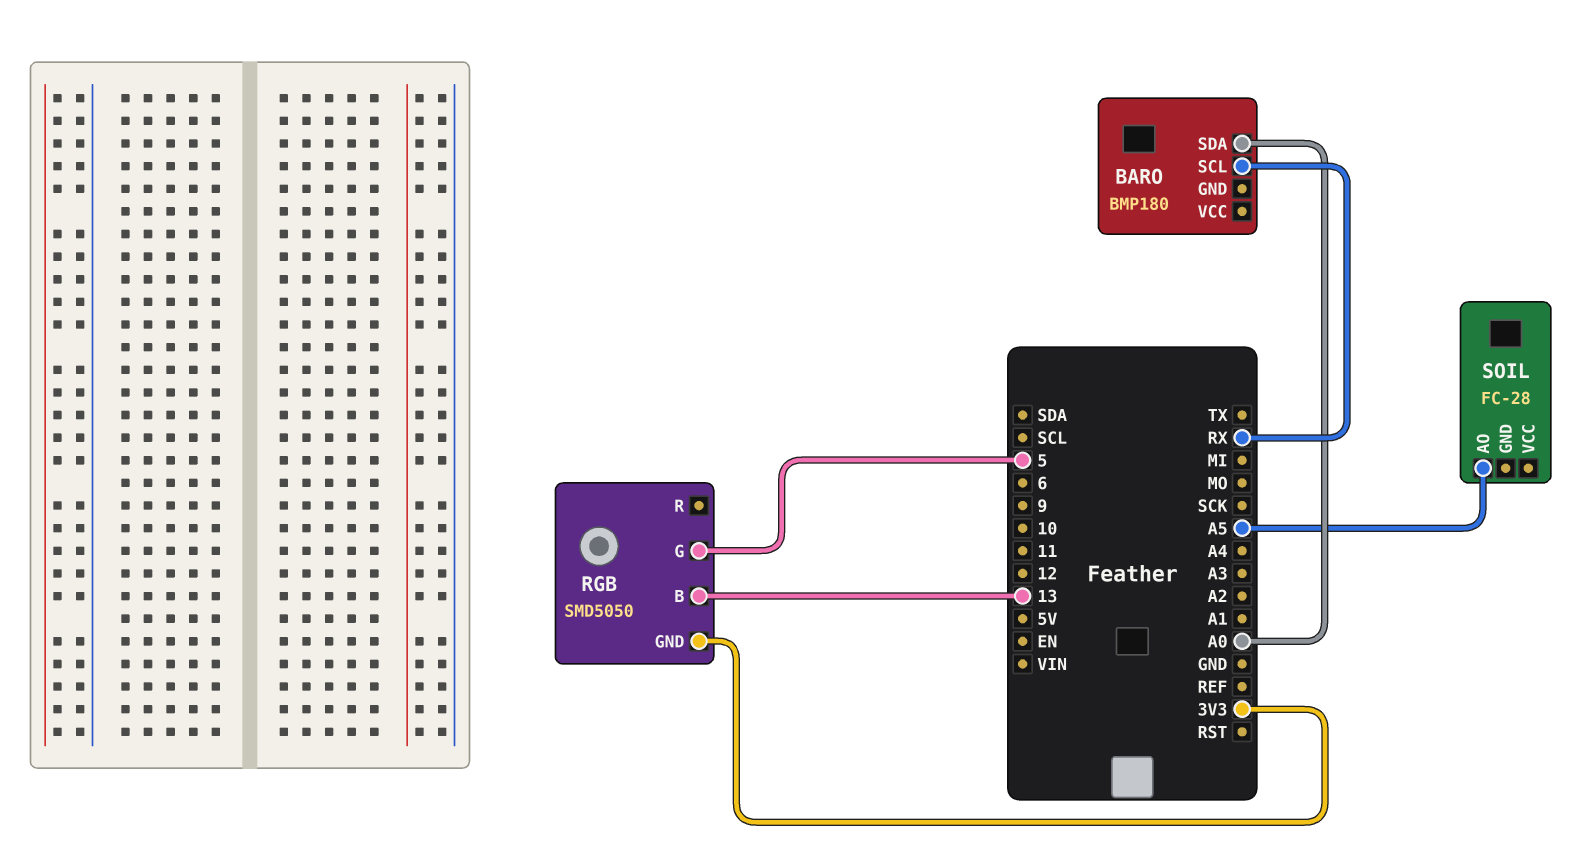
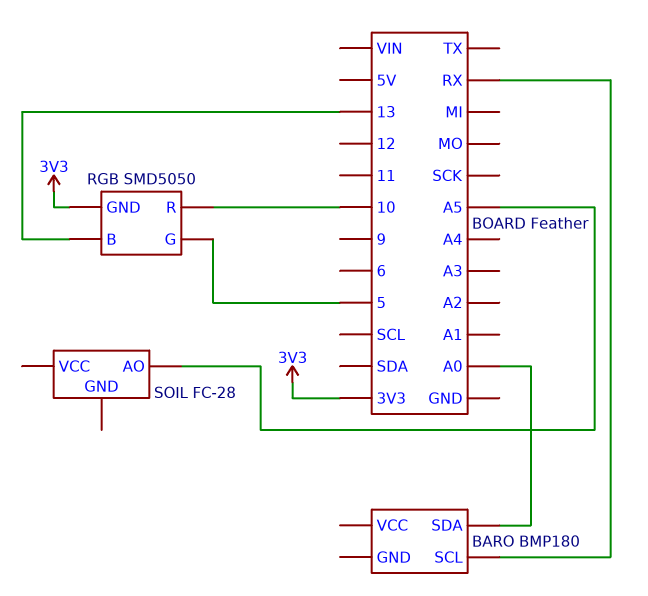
RGB pin R: none -> 10

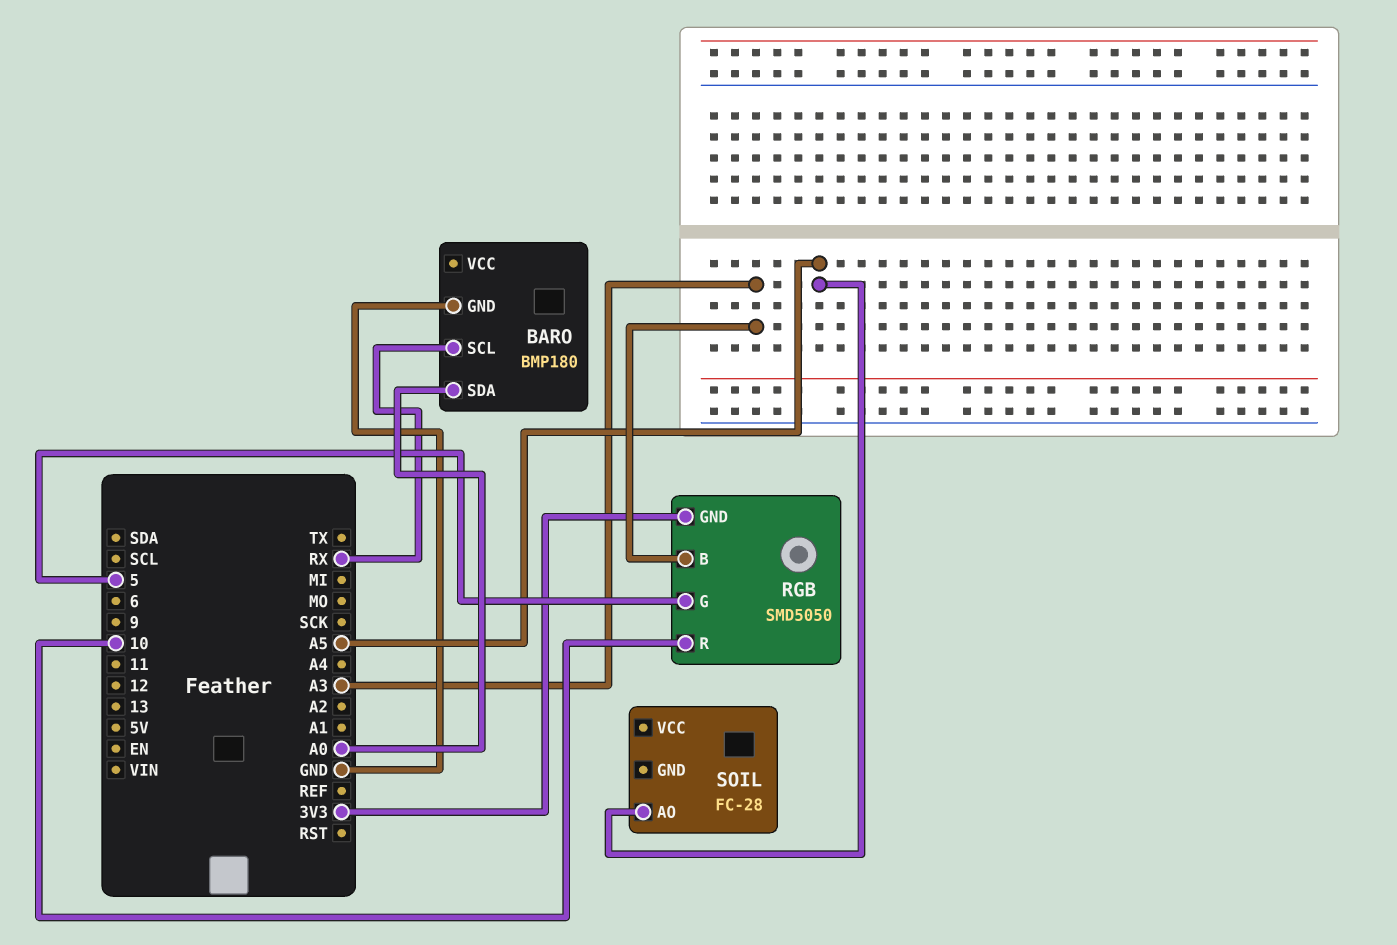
BARO pin GND: none -> GND
RGB pin B: 13 -> A3

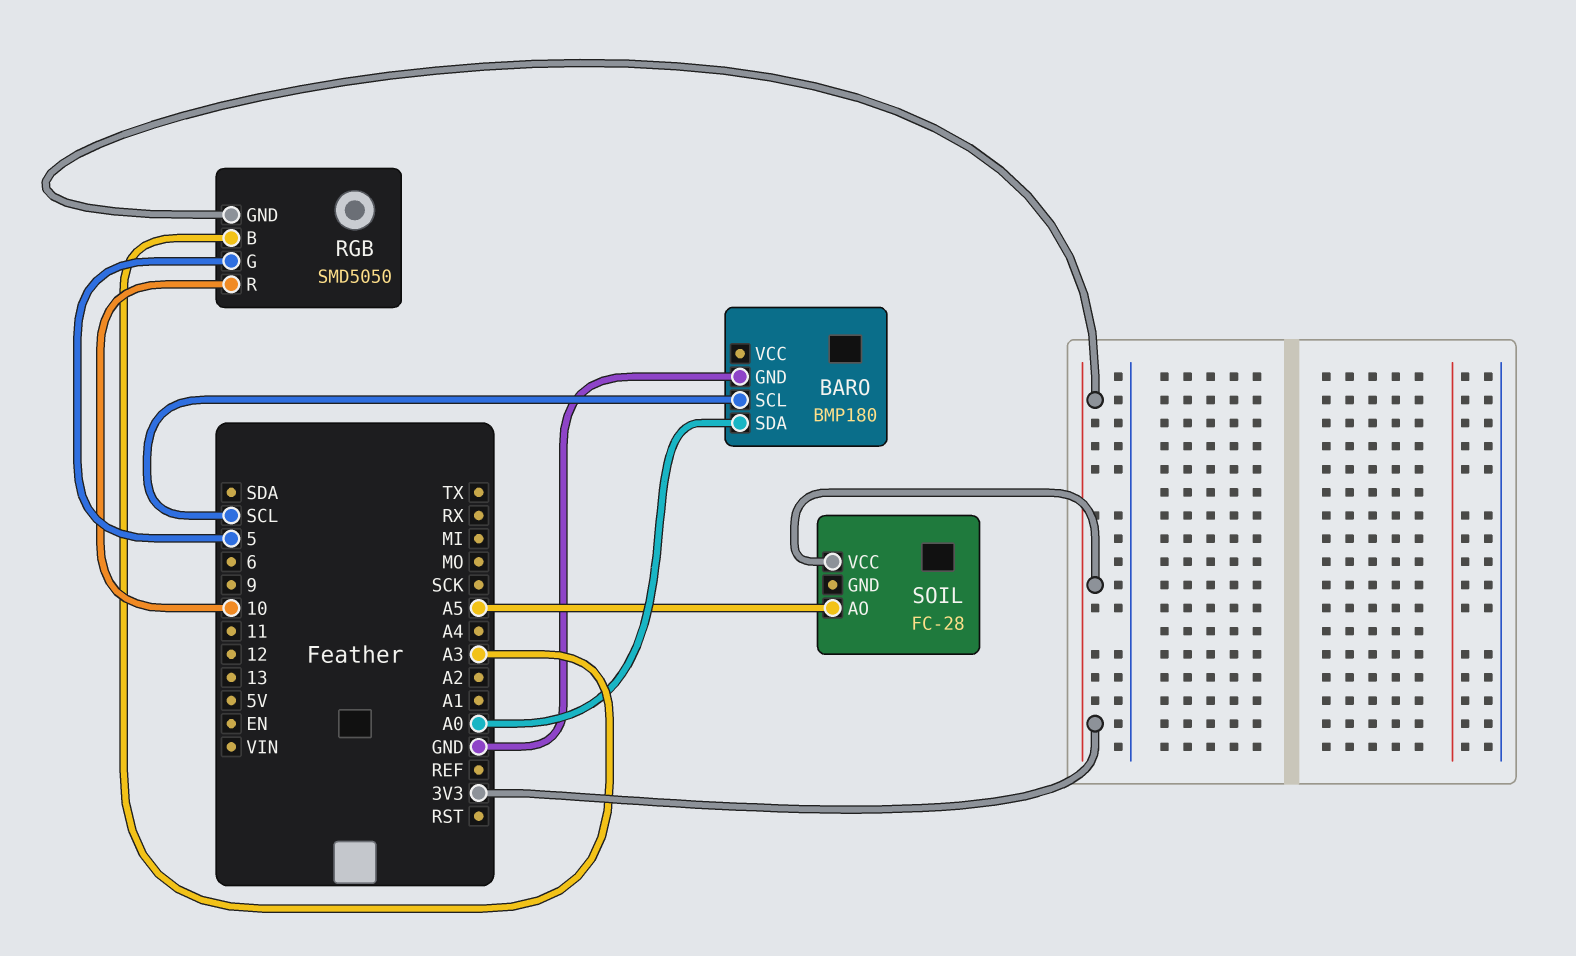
BARO pin SCL: RX -> SCL
SOIL pin VCC: none -> 3V3

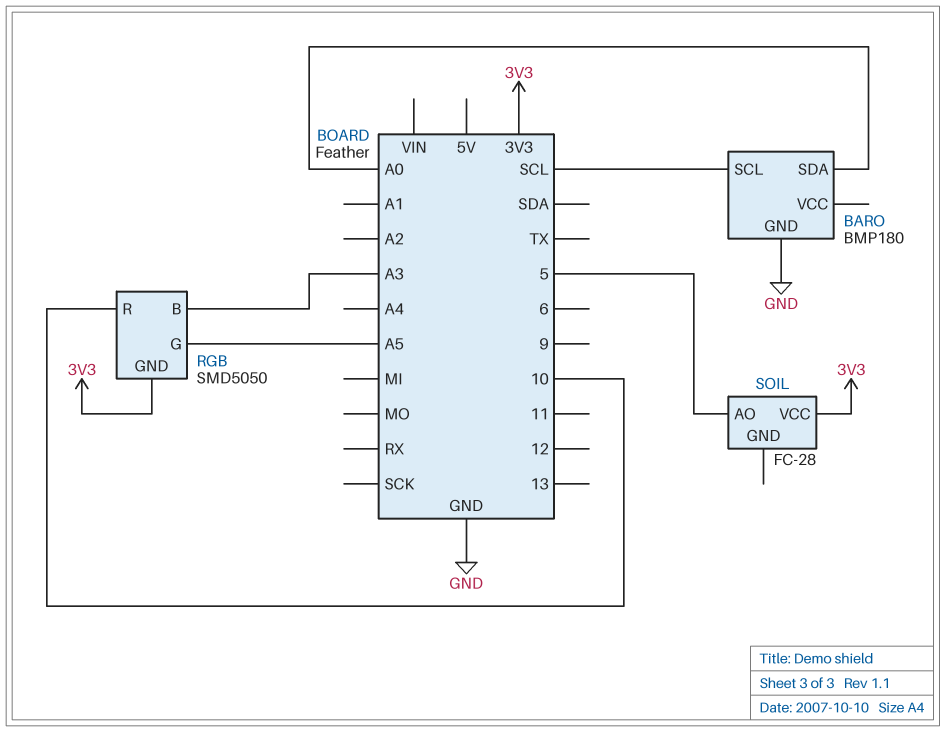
RGB pin G: 5 -> A5
SOIL pin AO: A5 -> 5

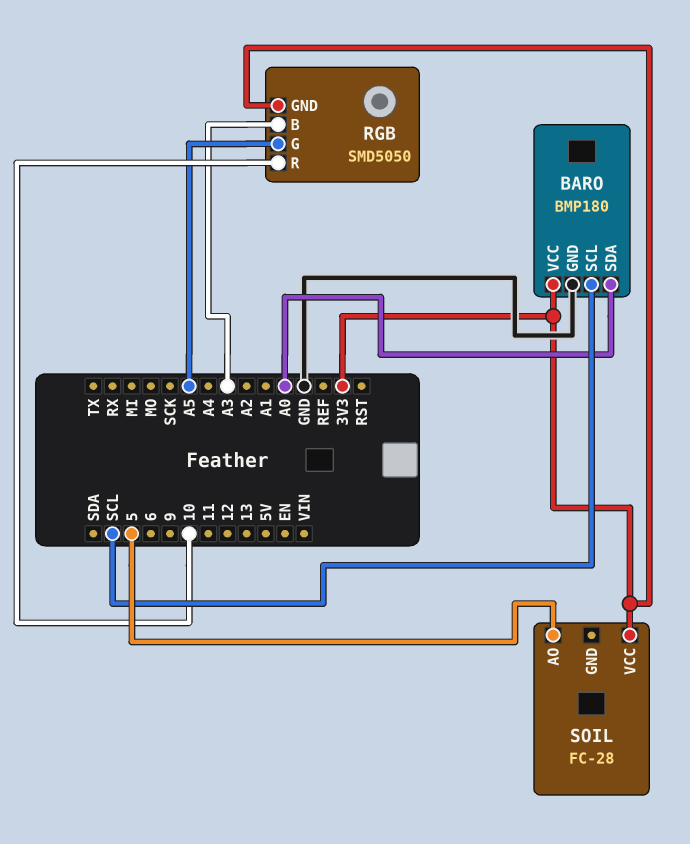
BARO pin VCC: none -> 3V3

